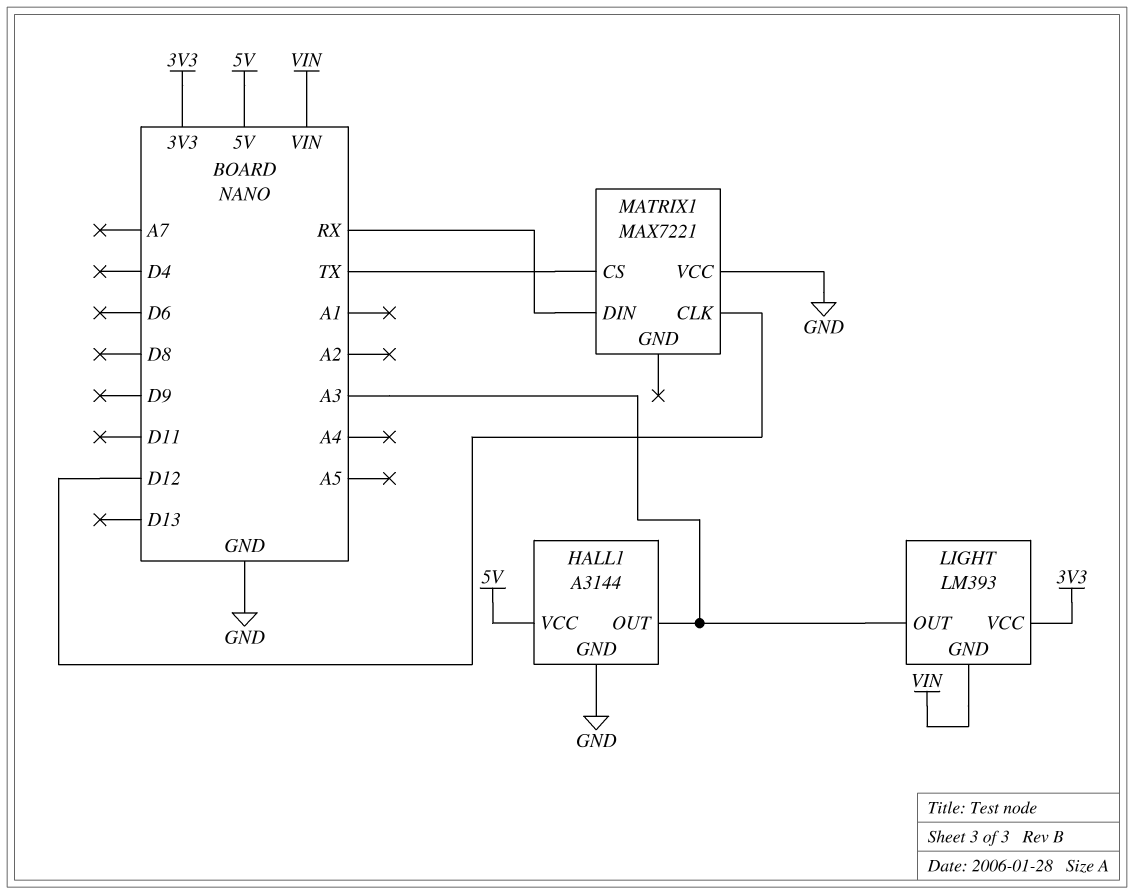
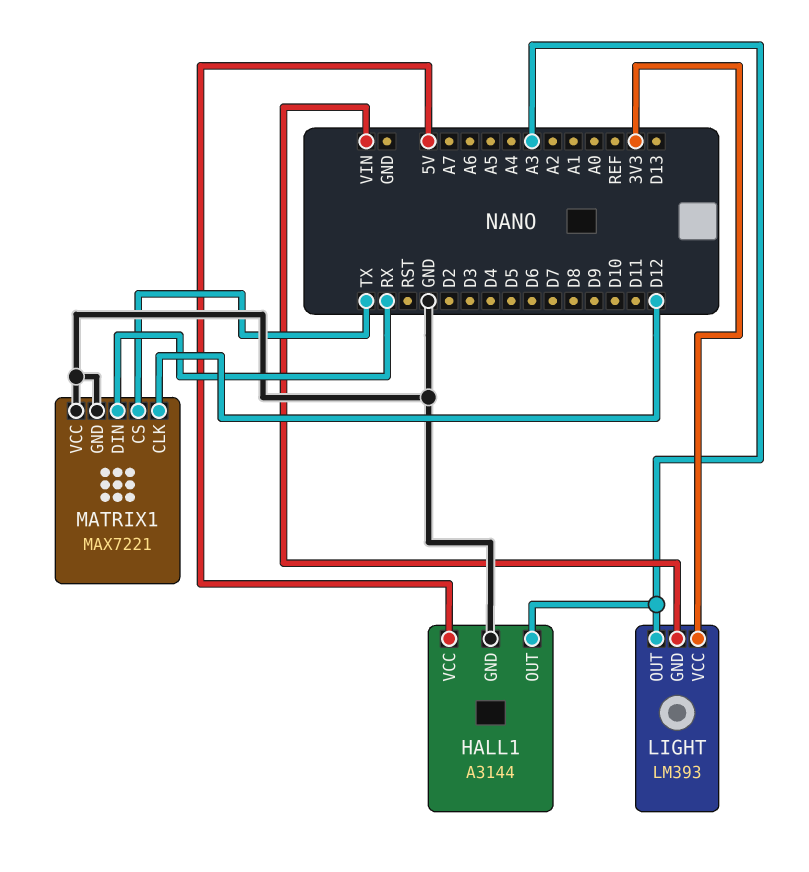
MATRIX1 pin GND: none -> GND

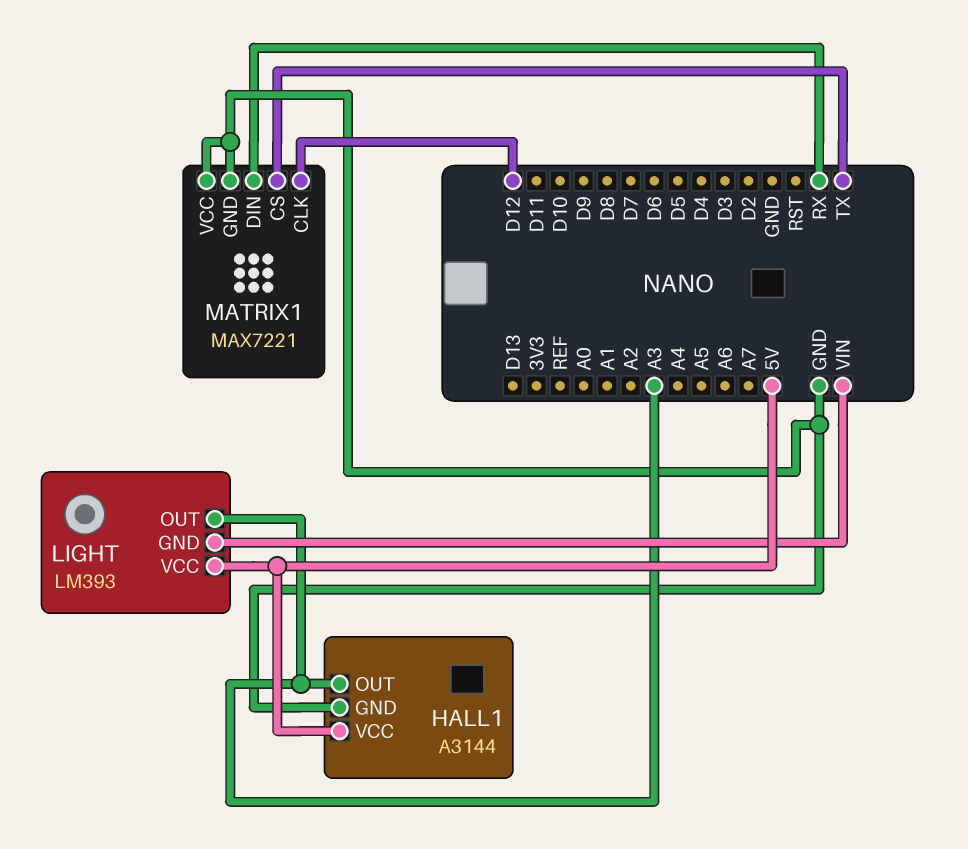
LIGHT pin VCC: 3V3 -> 5V

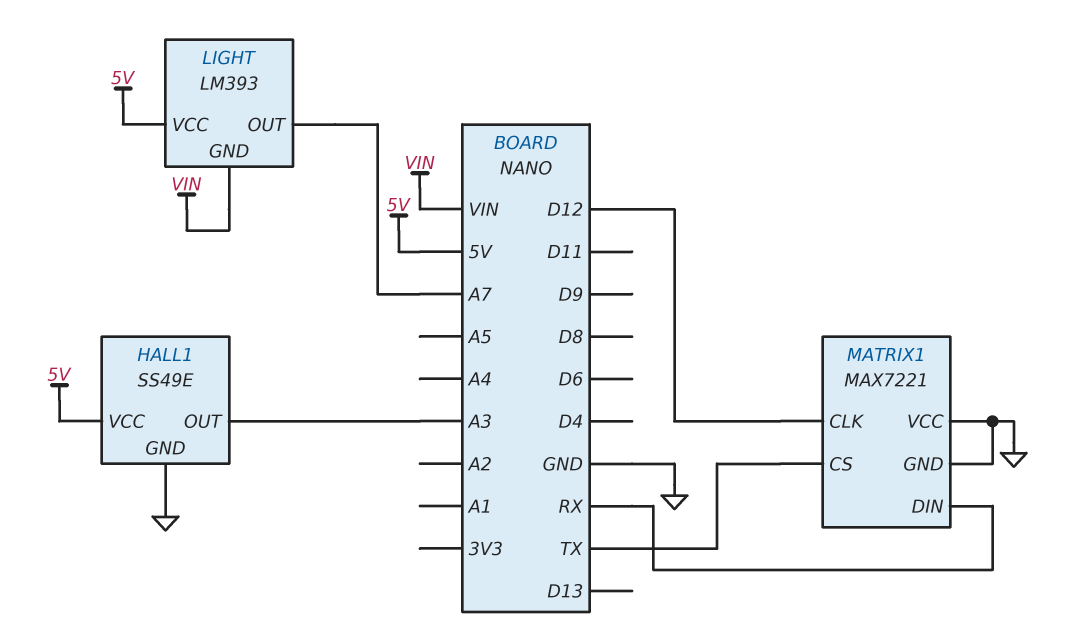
HALL1: A3144 -> SS49E
LIGHT pin OUT: A3 -> A7

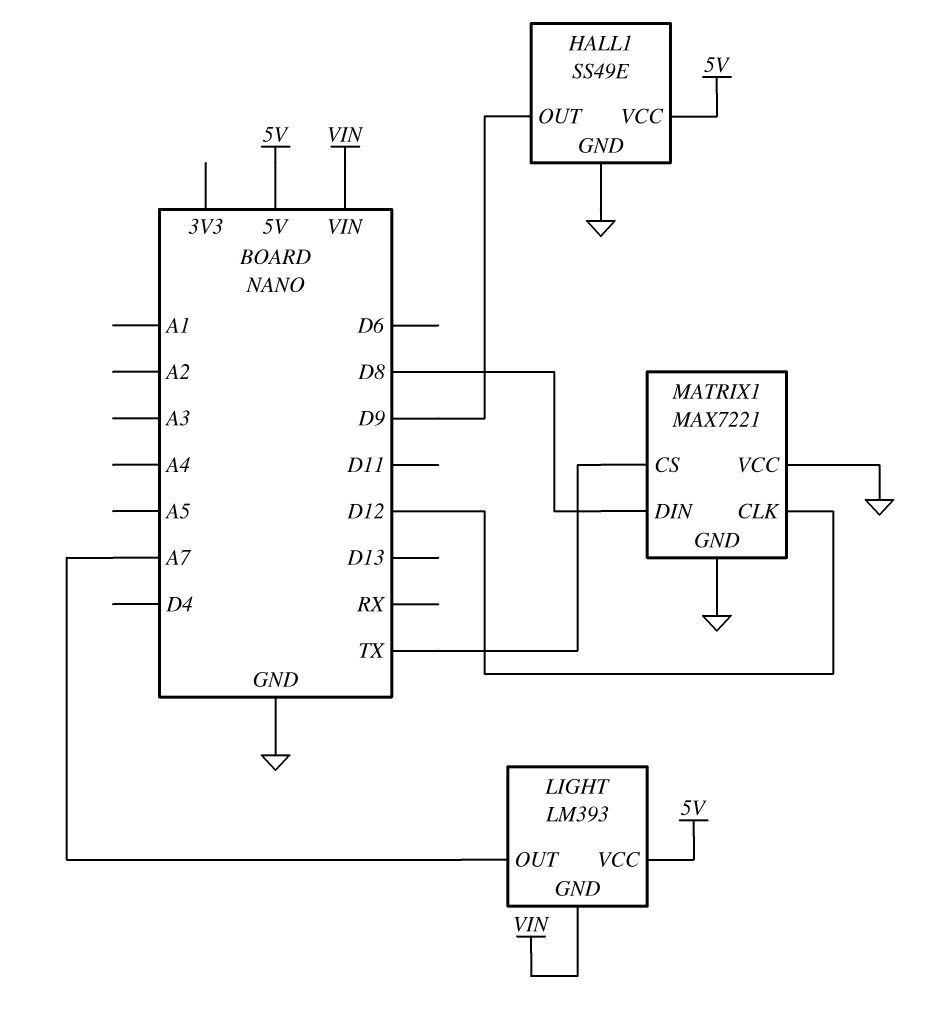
HALL1 pin OUT: A3 -> D9
MATRIX1 pin DIN: RX -> D8

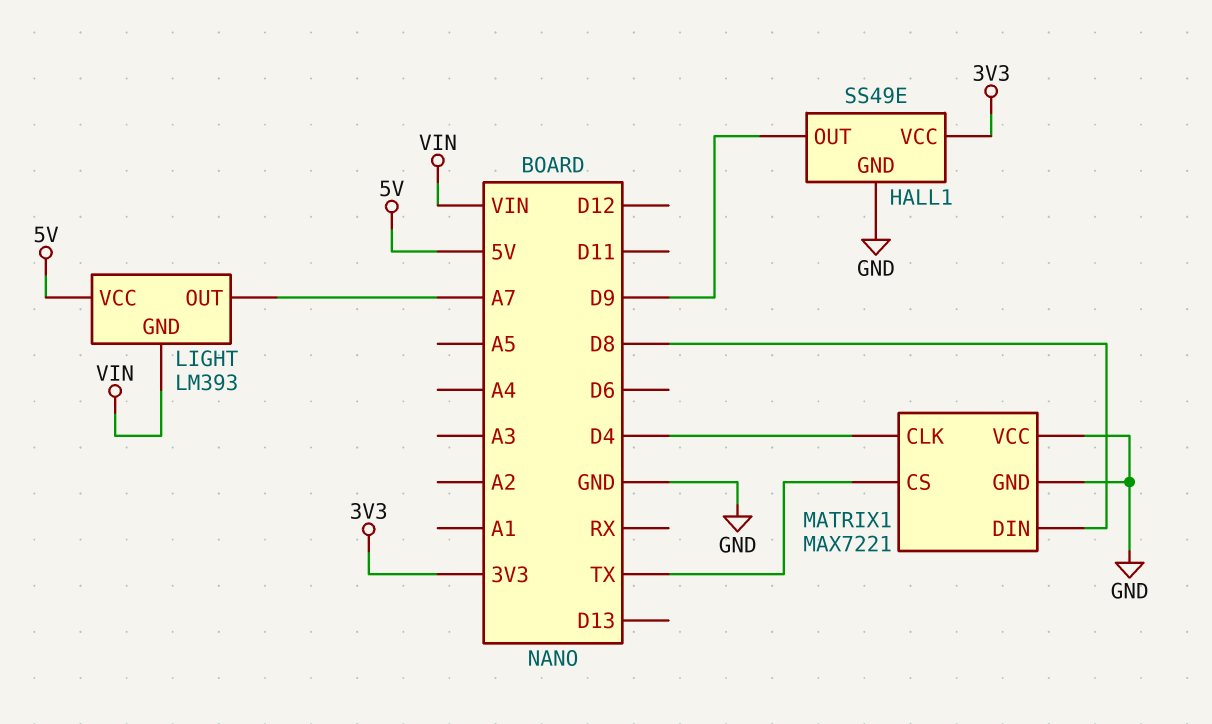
HALL1 pin VCC: 5V -> 3V3
MATRIX1 pin CLK: D12 -> D4

